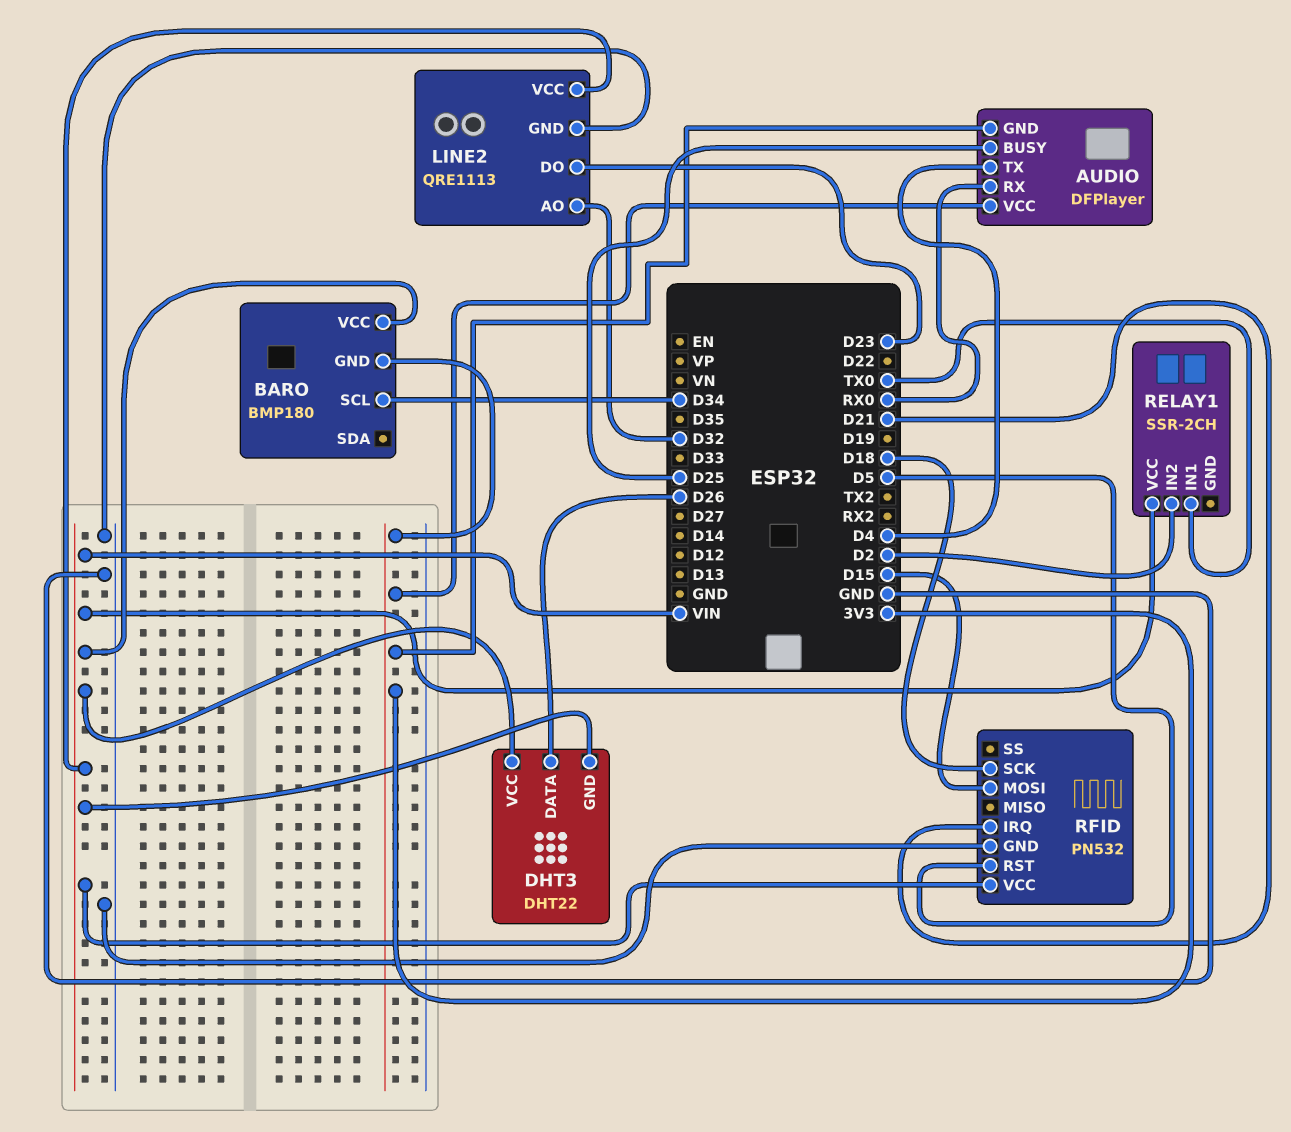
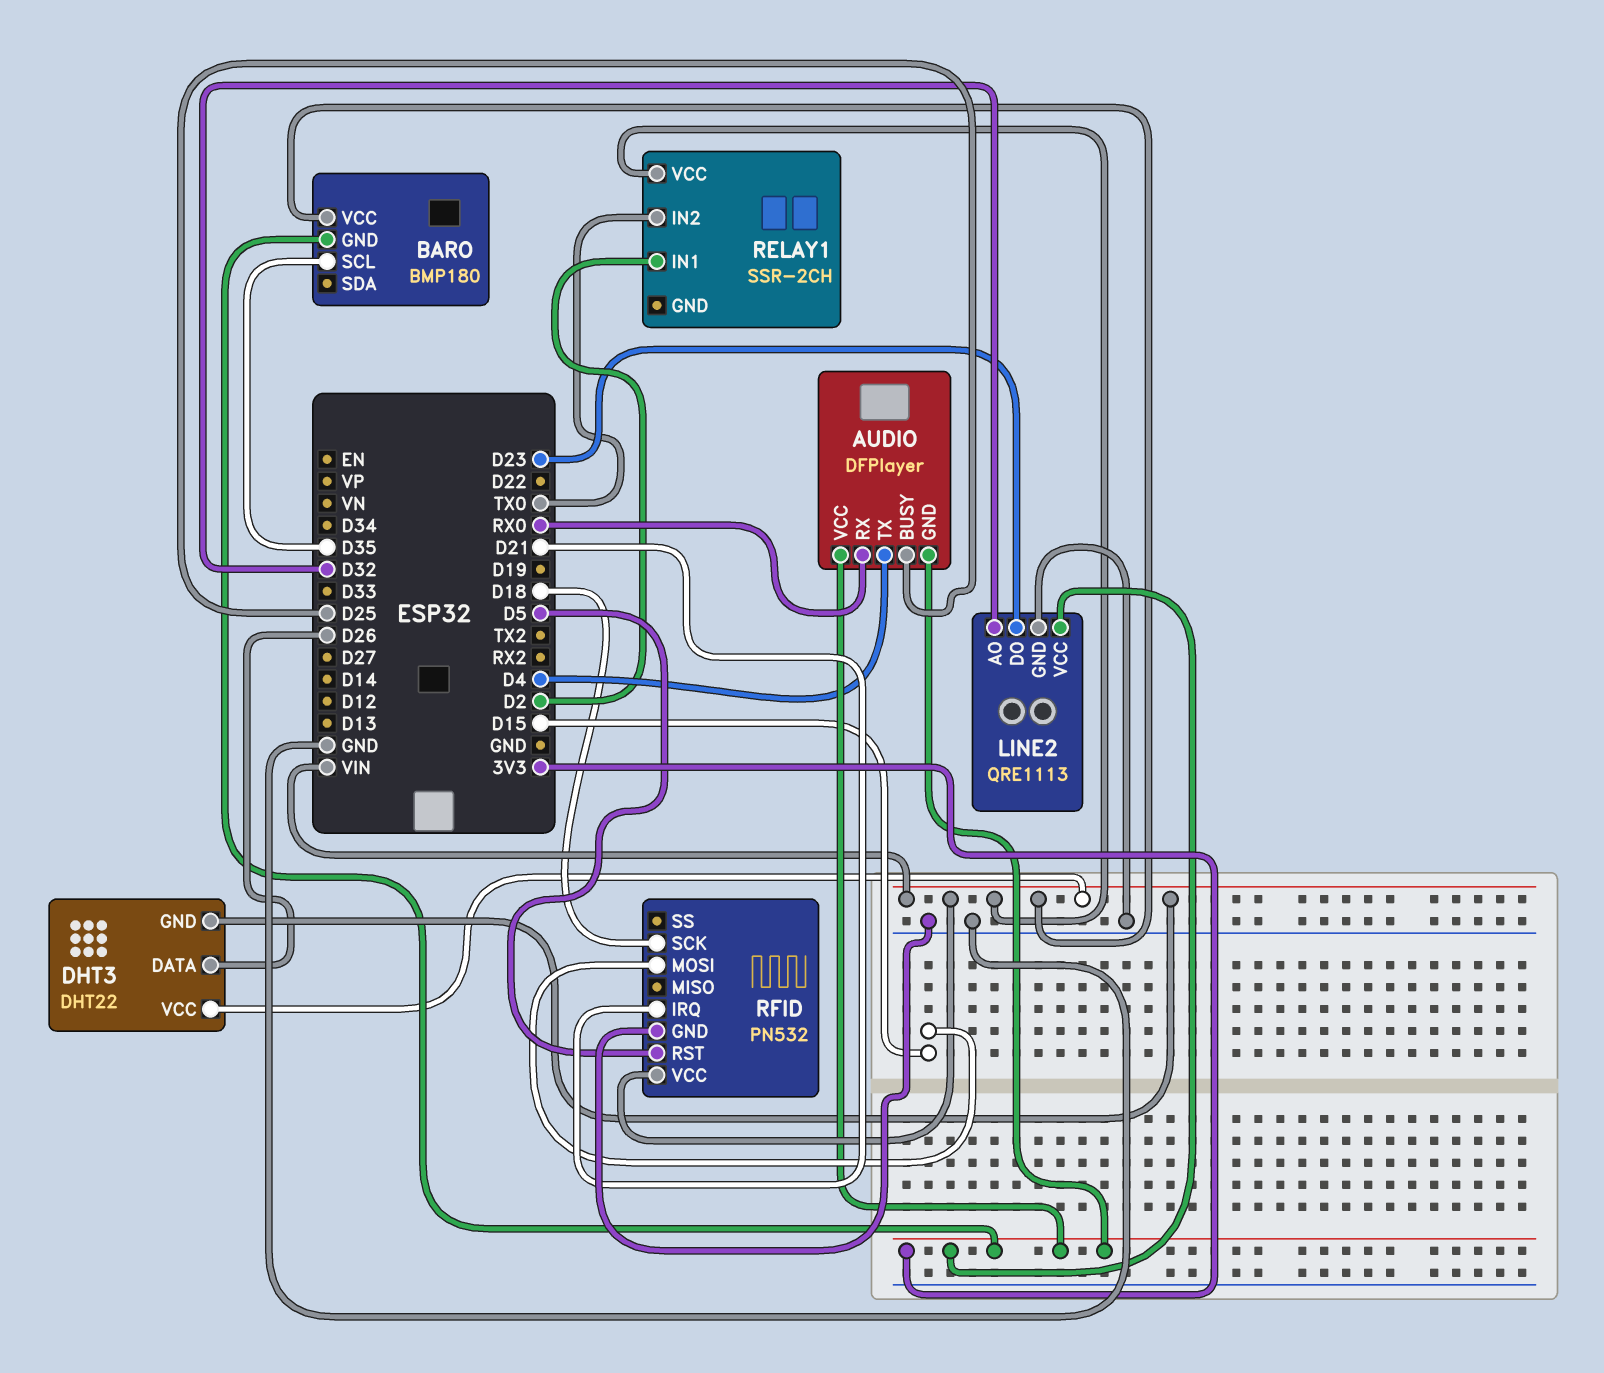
BARO pin SCL: D34 -> D35
LINE2 pin VCC: VIN -> 3V3
RELAY1 pin IN1: TX0 -> D2
RELAY1 pin IN2: D2 -> TX0

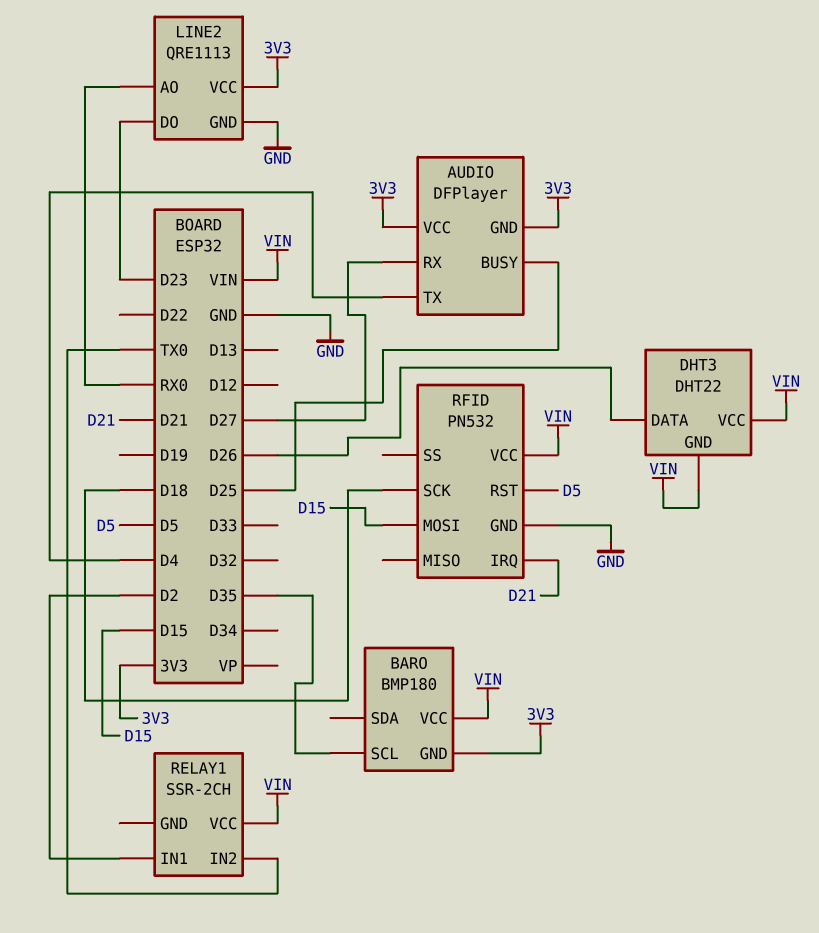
AUDIO pin RX: RX0 -> D27
LINE2 pin AO: D32 -> RX0

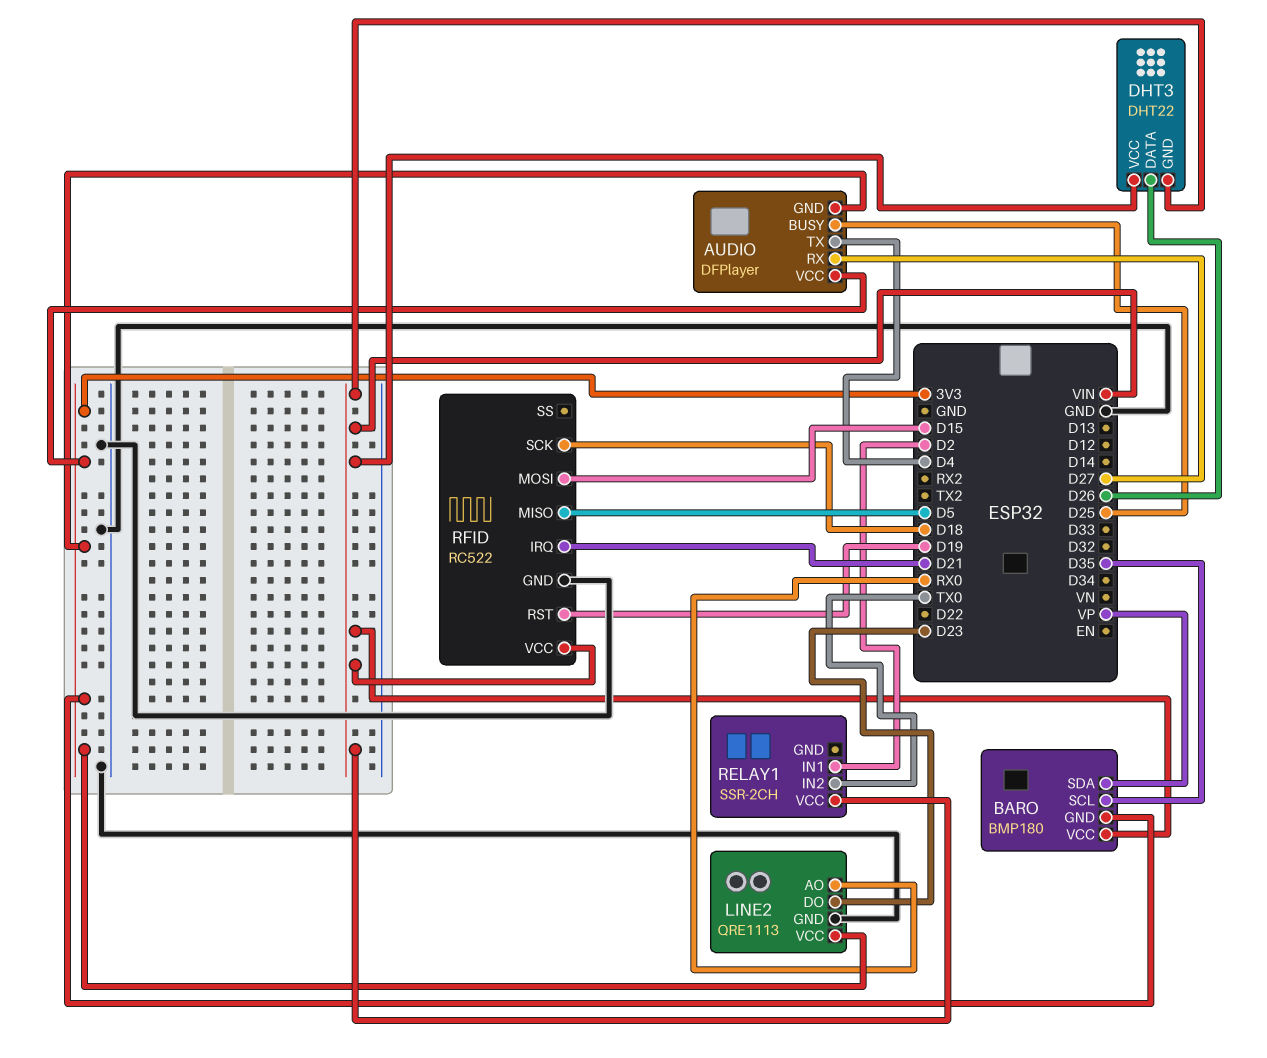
BARO pin SDA: none -> VP
RFID: PN532 -> RC522
RFID pin MISO: none -> D5
RFID pin RST: D5 -> D19

